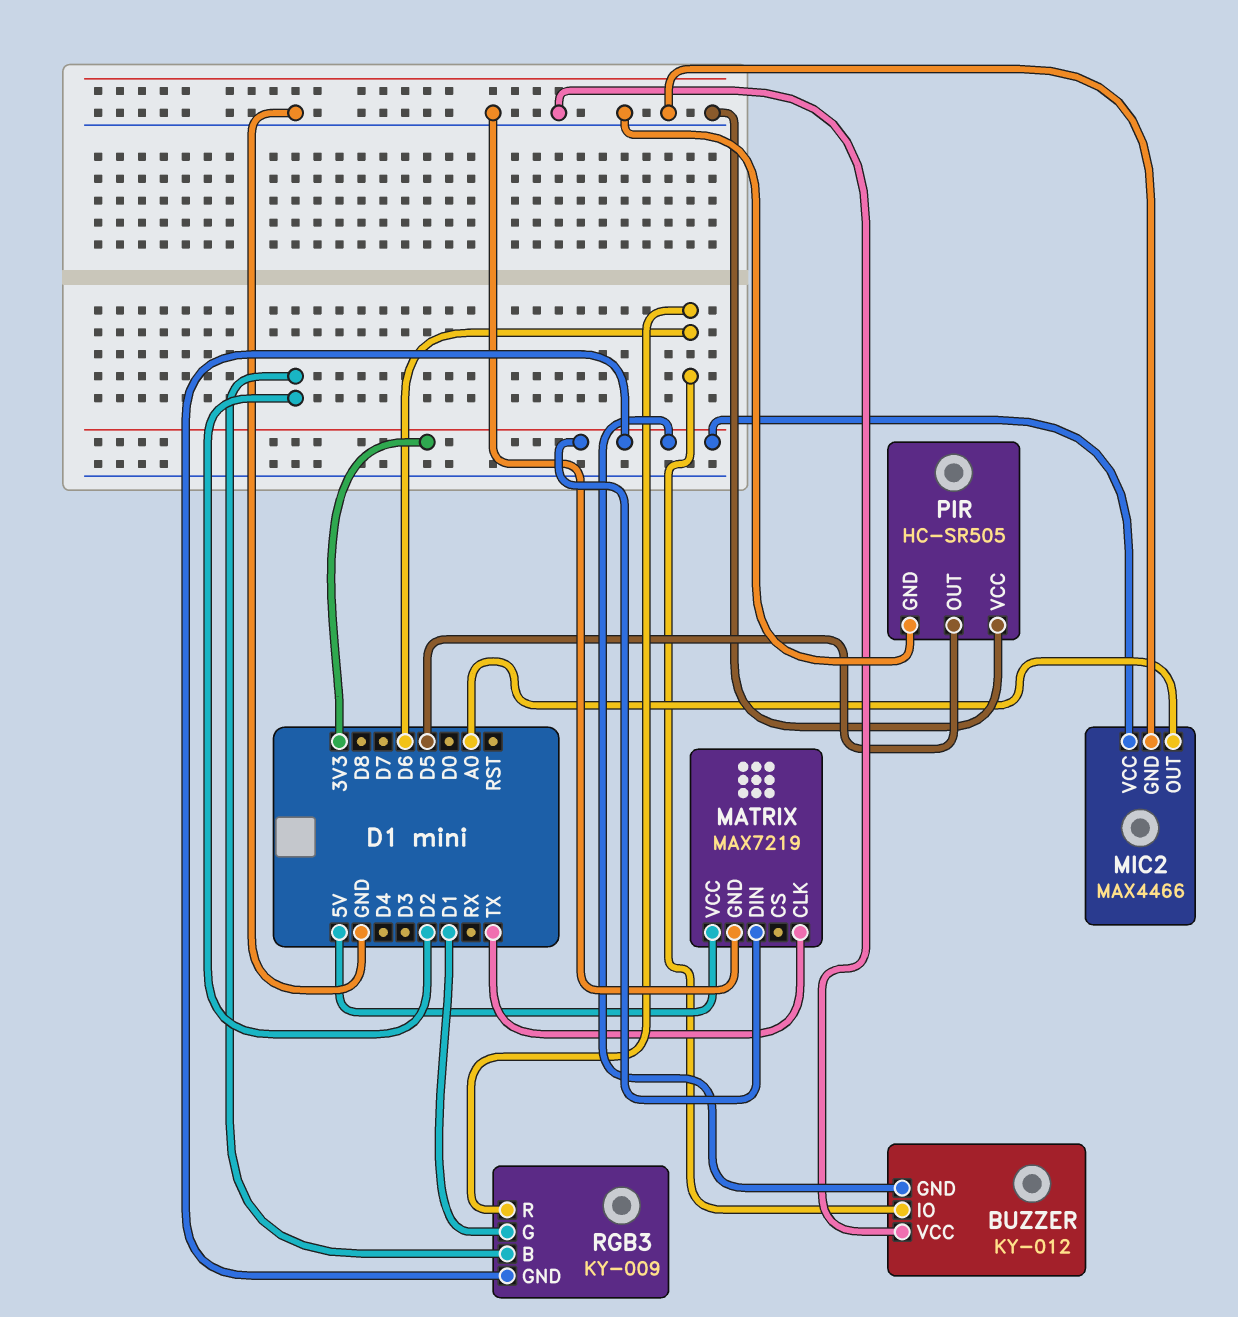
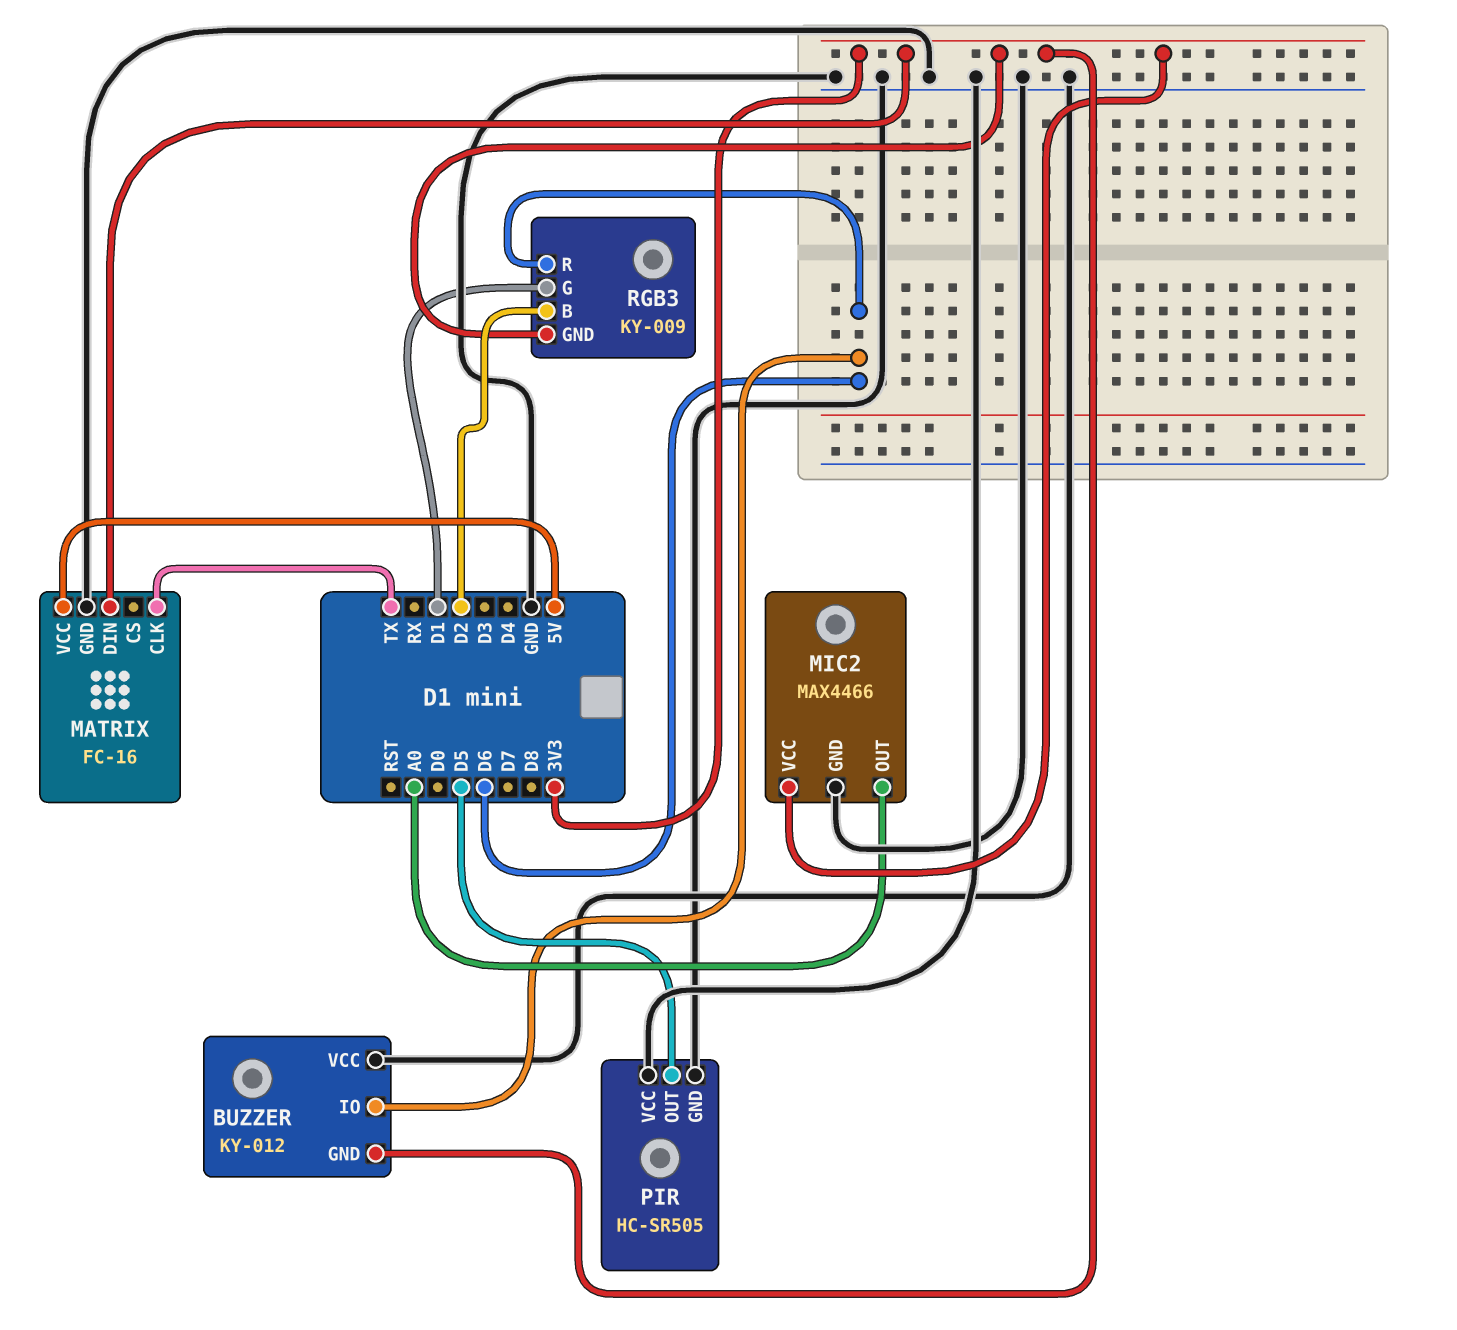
MATRIX: MAX7219 -> FC-16

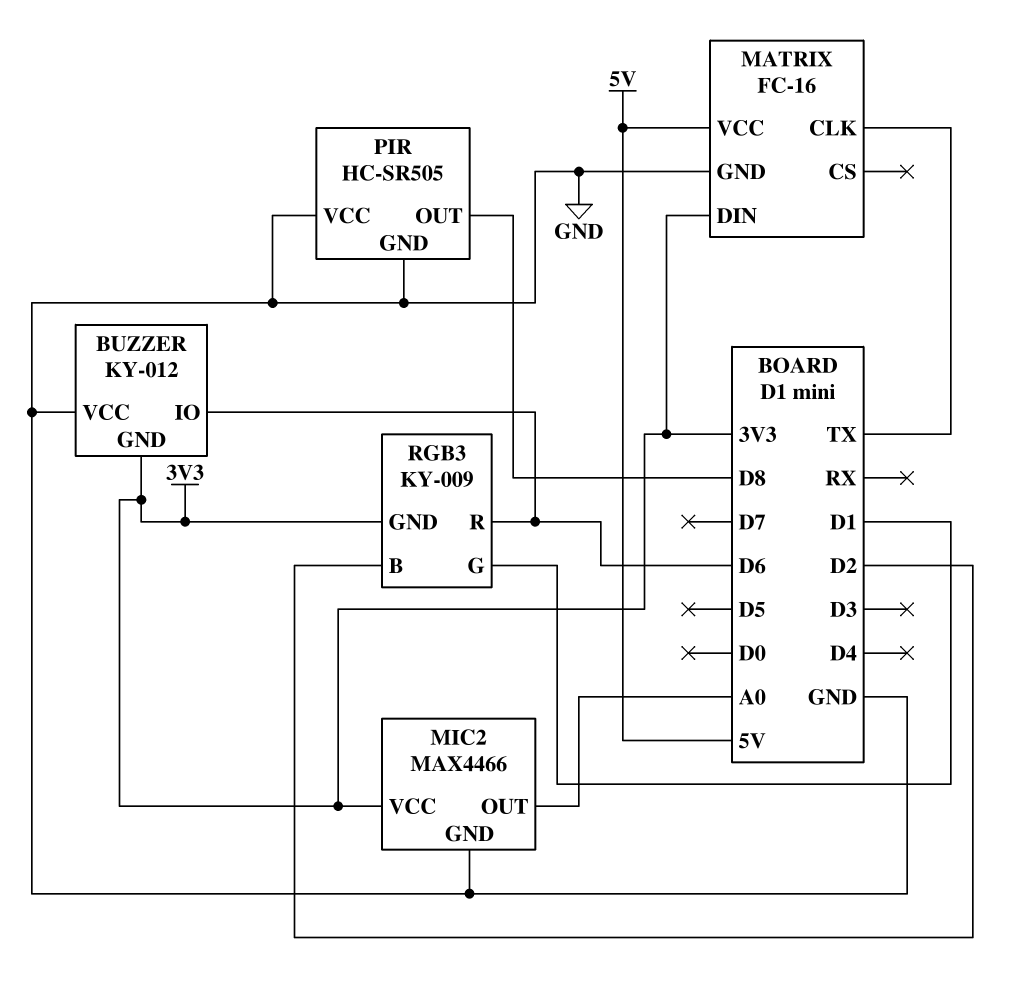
PIR pin OUT: D5 -> D8

